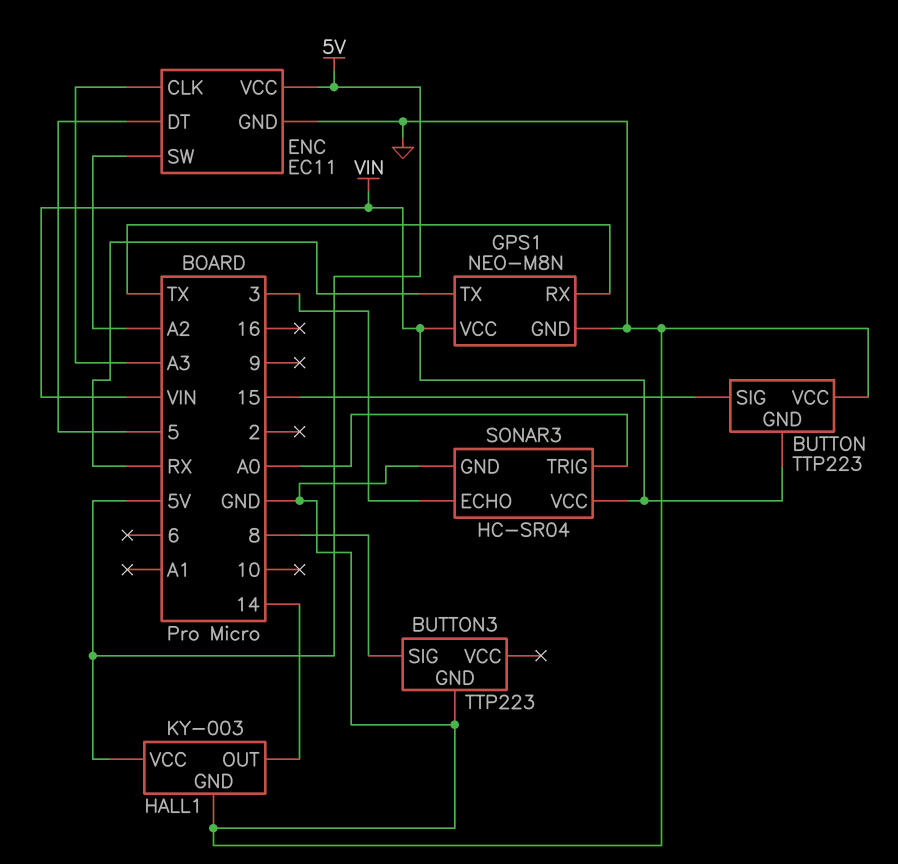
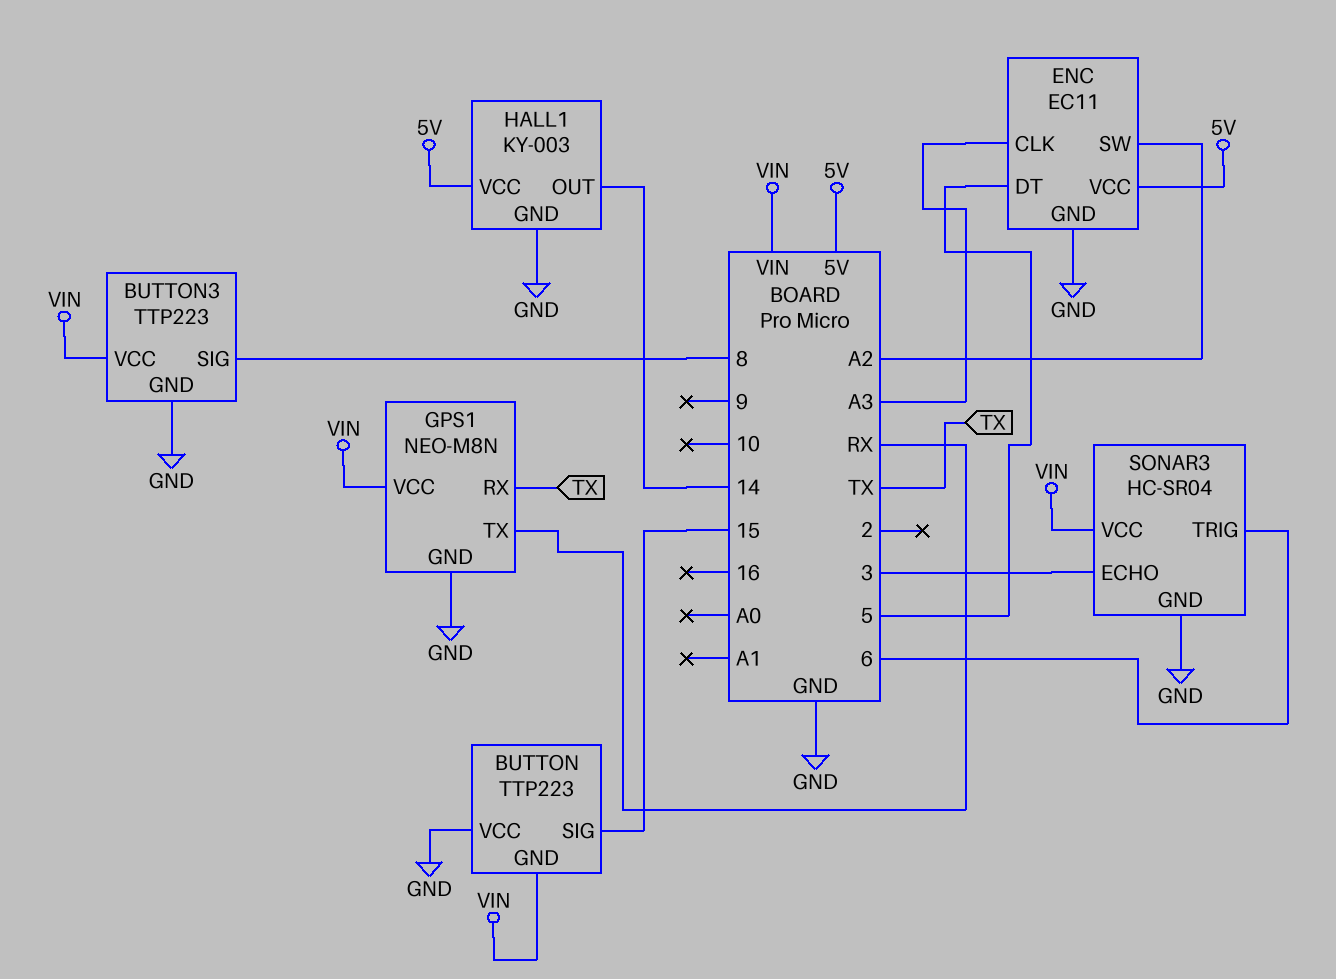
BUTTON3 pin VCC: none -> VIN
SONAR3 pin TRIG: A0 -> 6

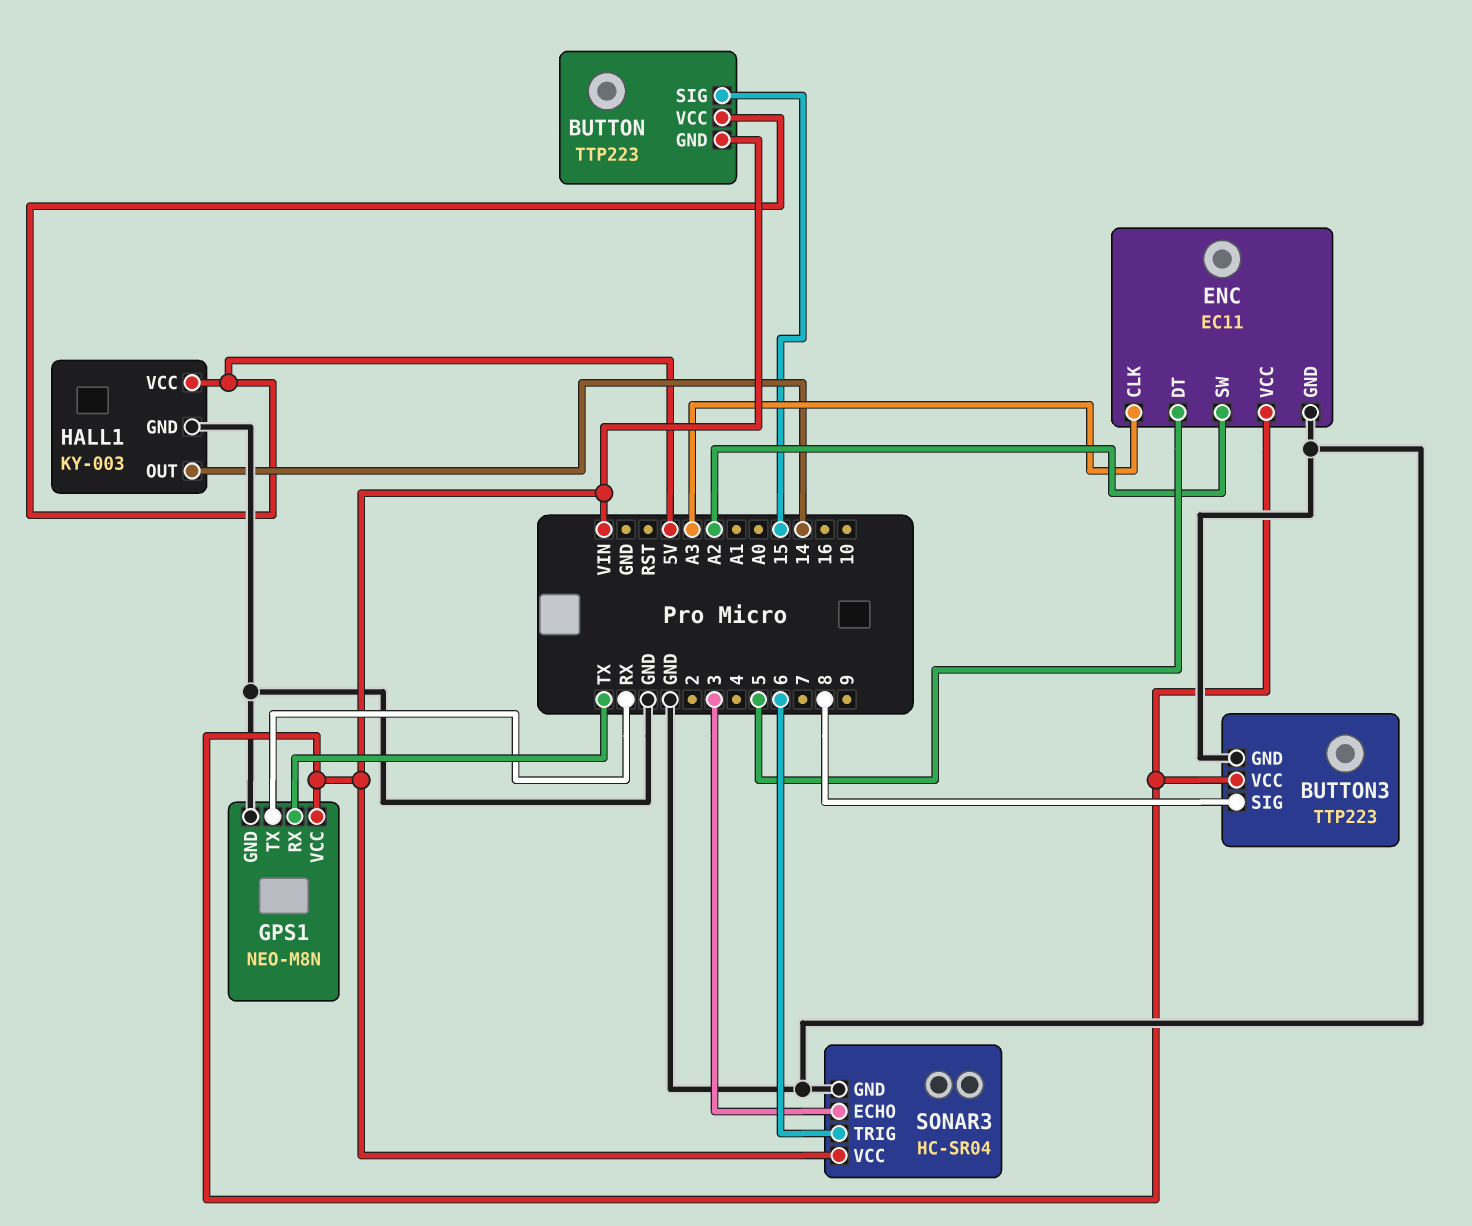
BUTTON pin VCC: GND -> 5V
ENC pin VCC: 5V -> VIN

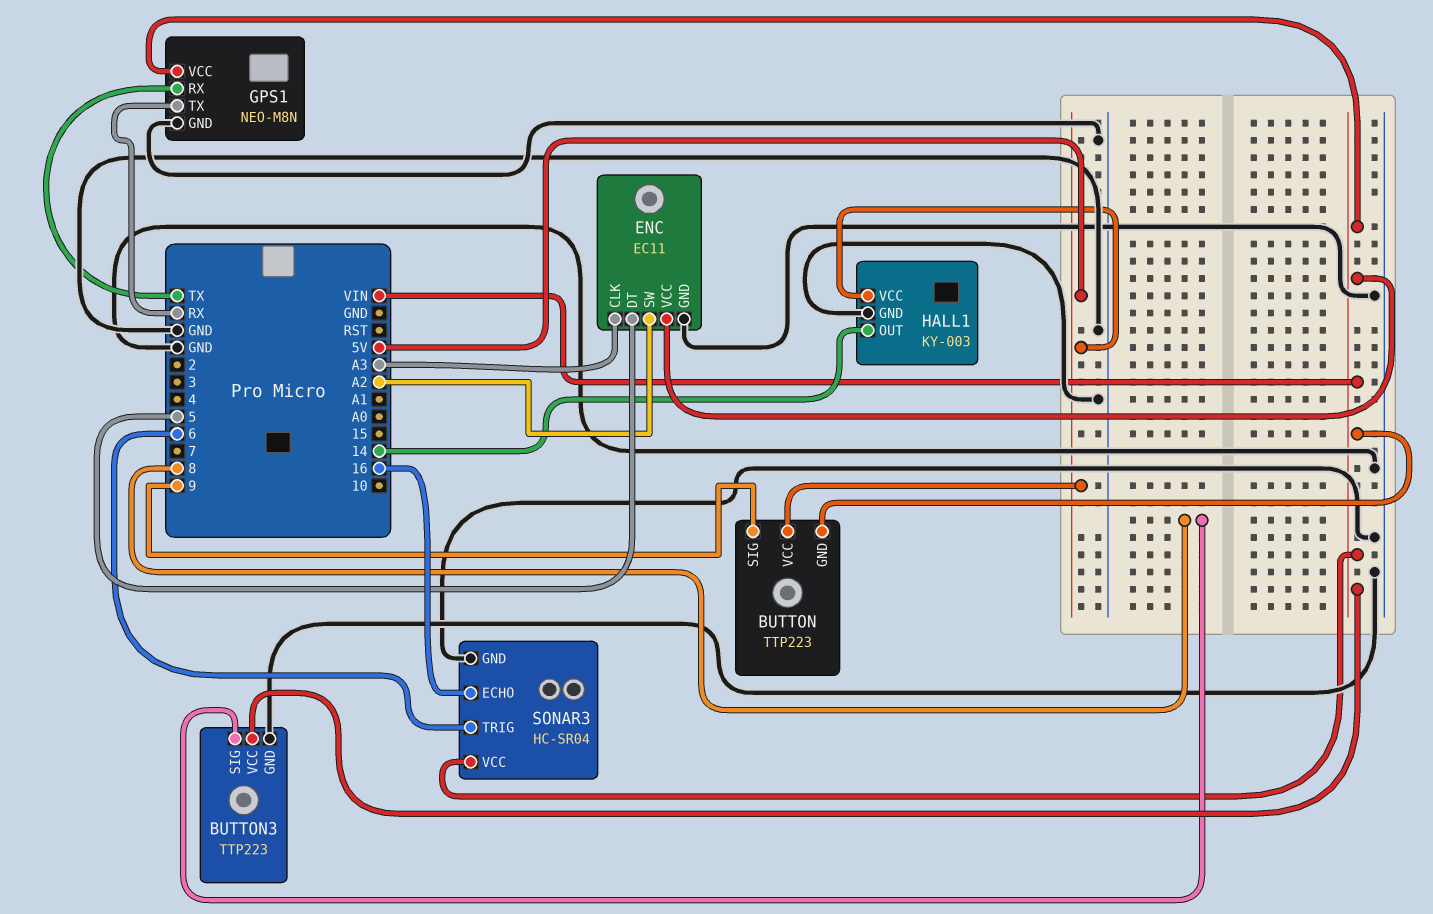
BUTTON pin SIG: 15 -> 9
SONAR3 pin ECHO: 3 -> 16

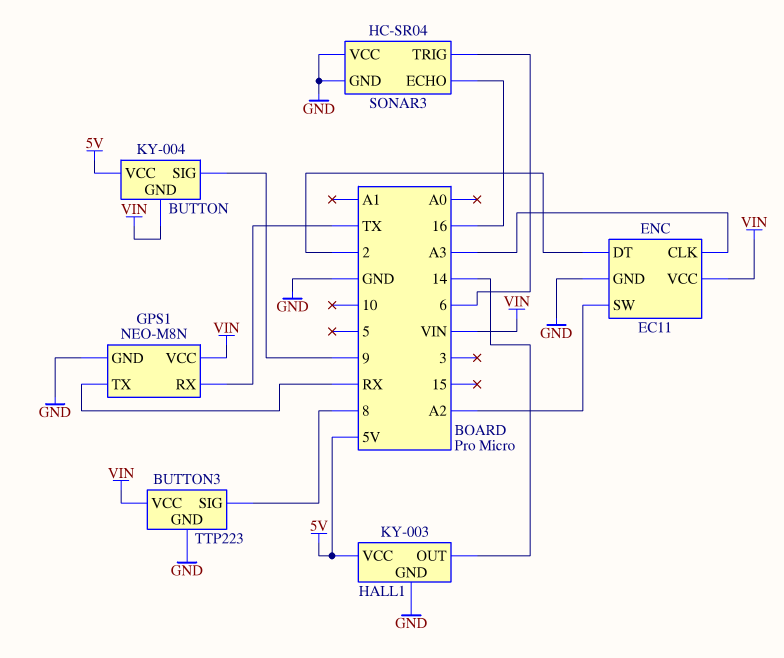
BUTTON: TTP223 -> KY-004
ENC pin DT: 5 -> 2
SONAR3 pin VCC: VIN -> GND

